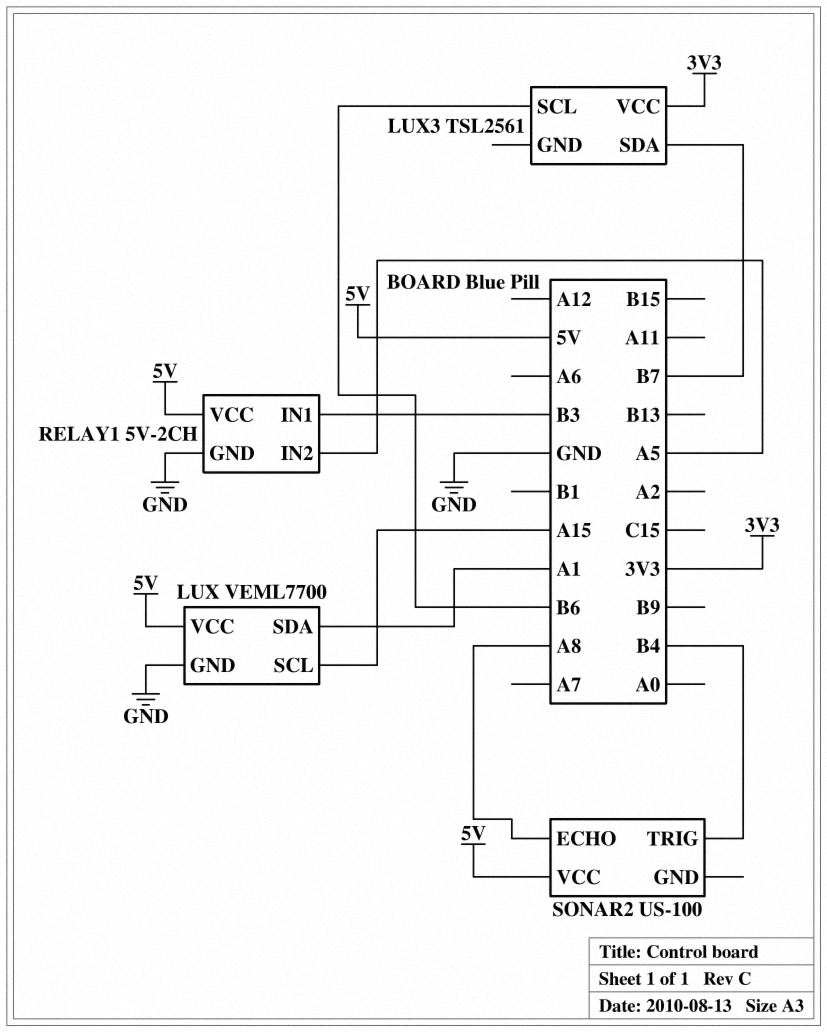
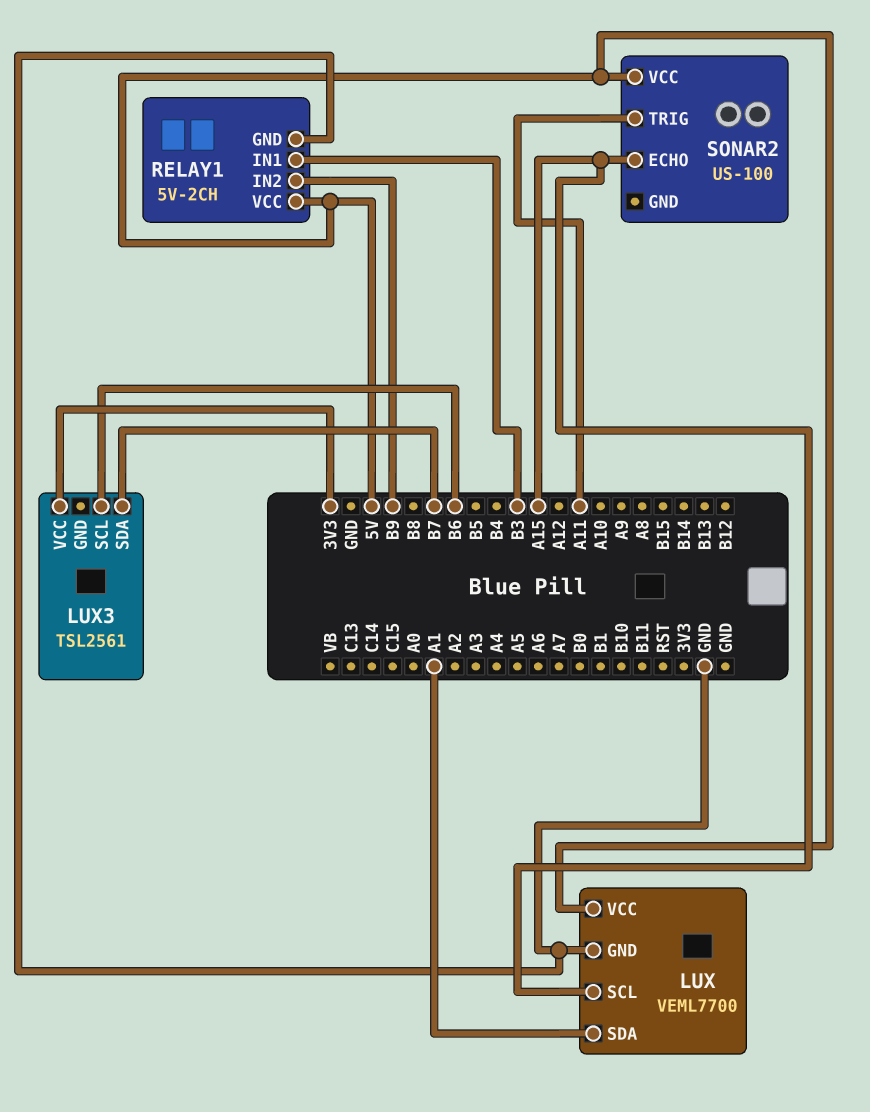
RELAY1 pin IN2: A5 -> B9
SONAR2 pin ECHO: A8 -> A15
SONAR2 pin TRIG: B4 -> A11

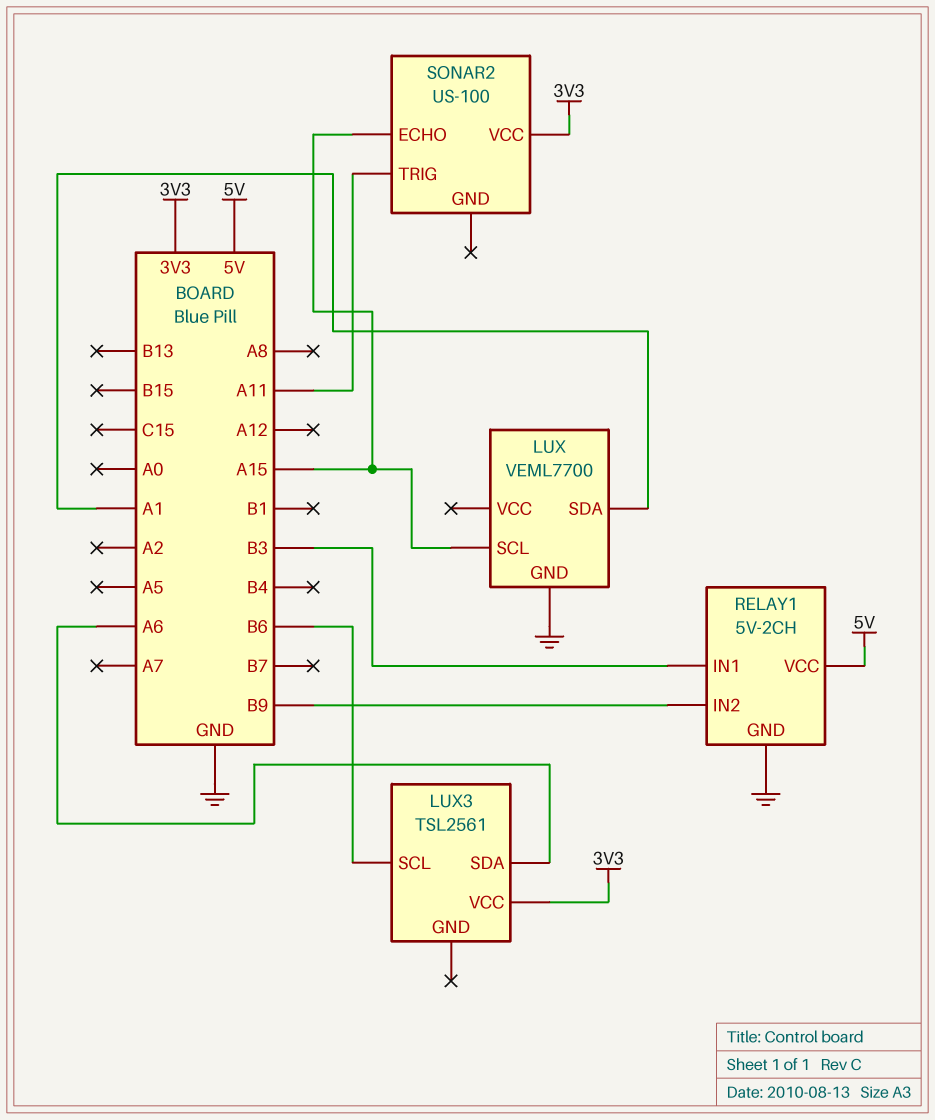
LUX pin VCC: 5V -> none
LUX3 pin SDA: B7 -> A6
SONAR2 pin VCC: 5V -> 3V3

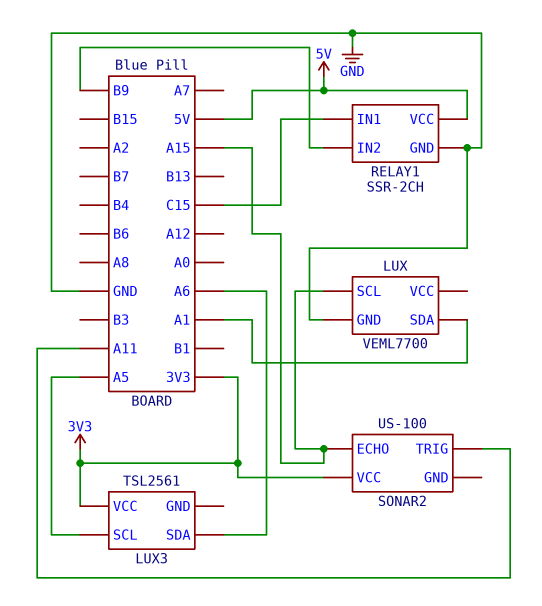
LUX3 pin SCL: B6 -> A5
RELAY1: 5V-2CH -> SSR-2CH
RELAY1 pin IN1: B3 -> C15

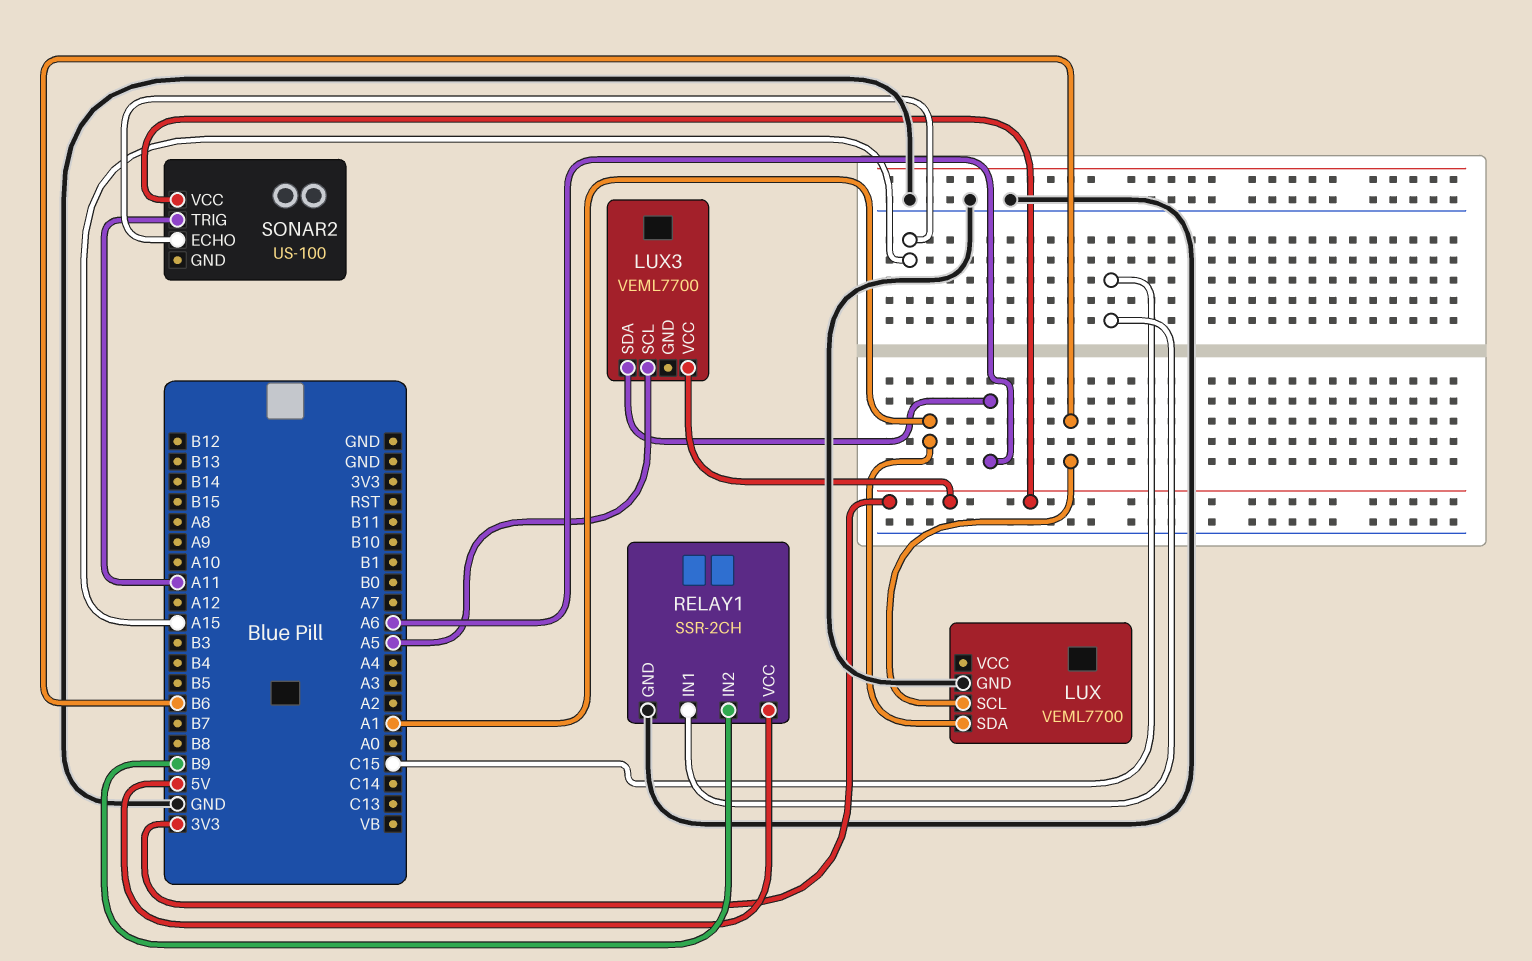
LUX pin SCL: A15 -> B6
LUX3: TSL2561 -> VEML7700

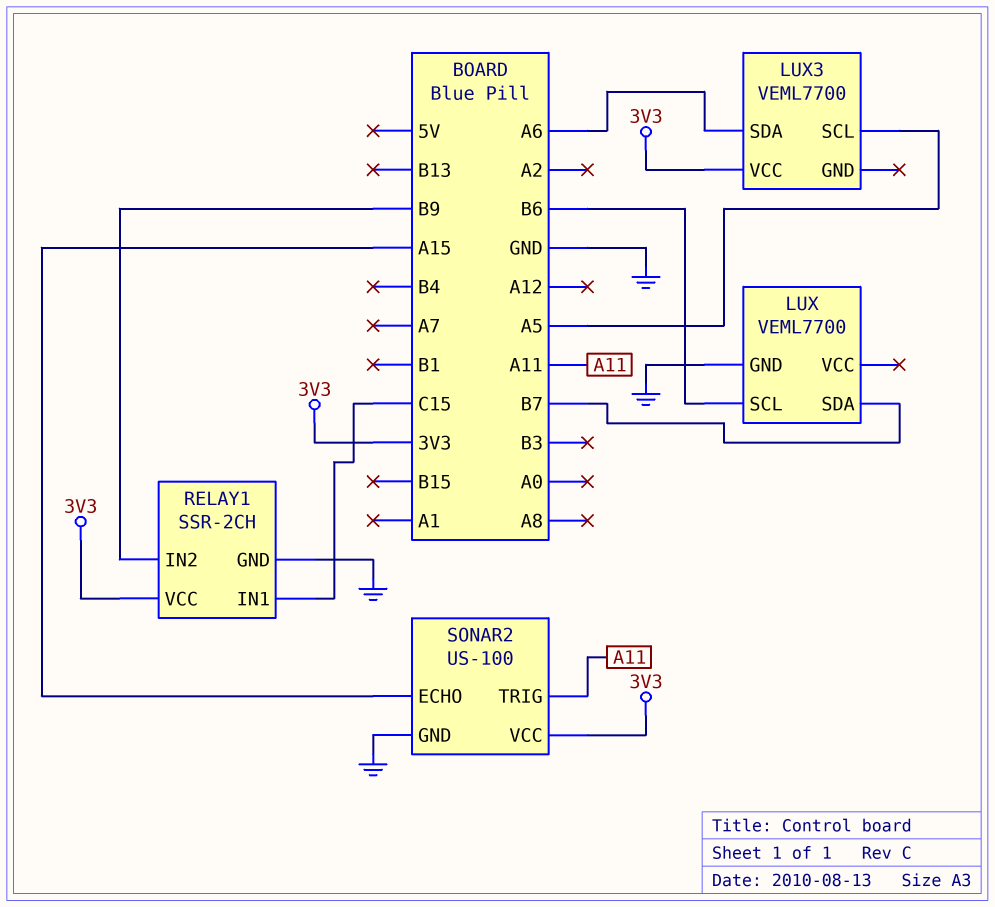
LUX pin SDA: A1 -> B7
RELAY1 pin VCC: 5V -> 3V3
SONAR2 pin GND: none -> GND

